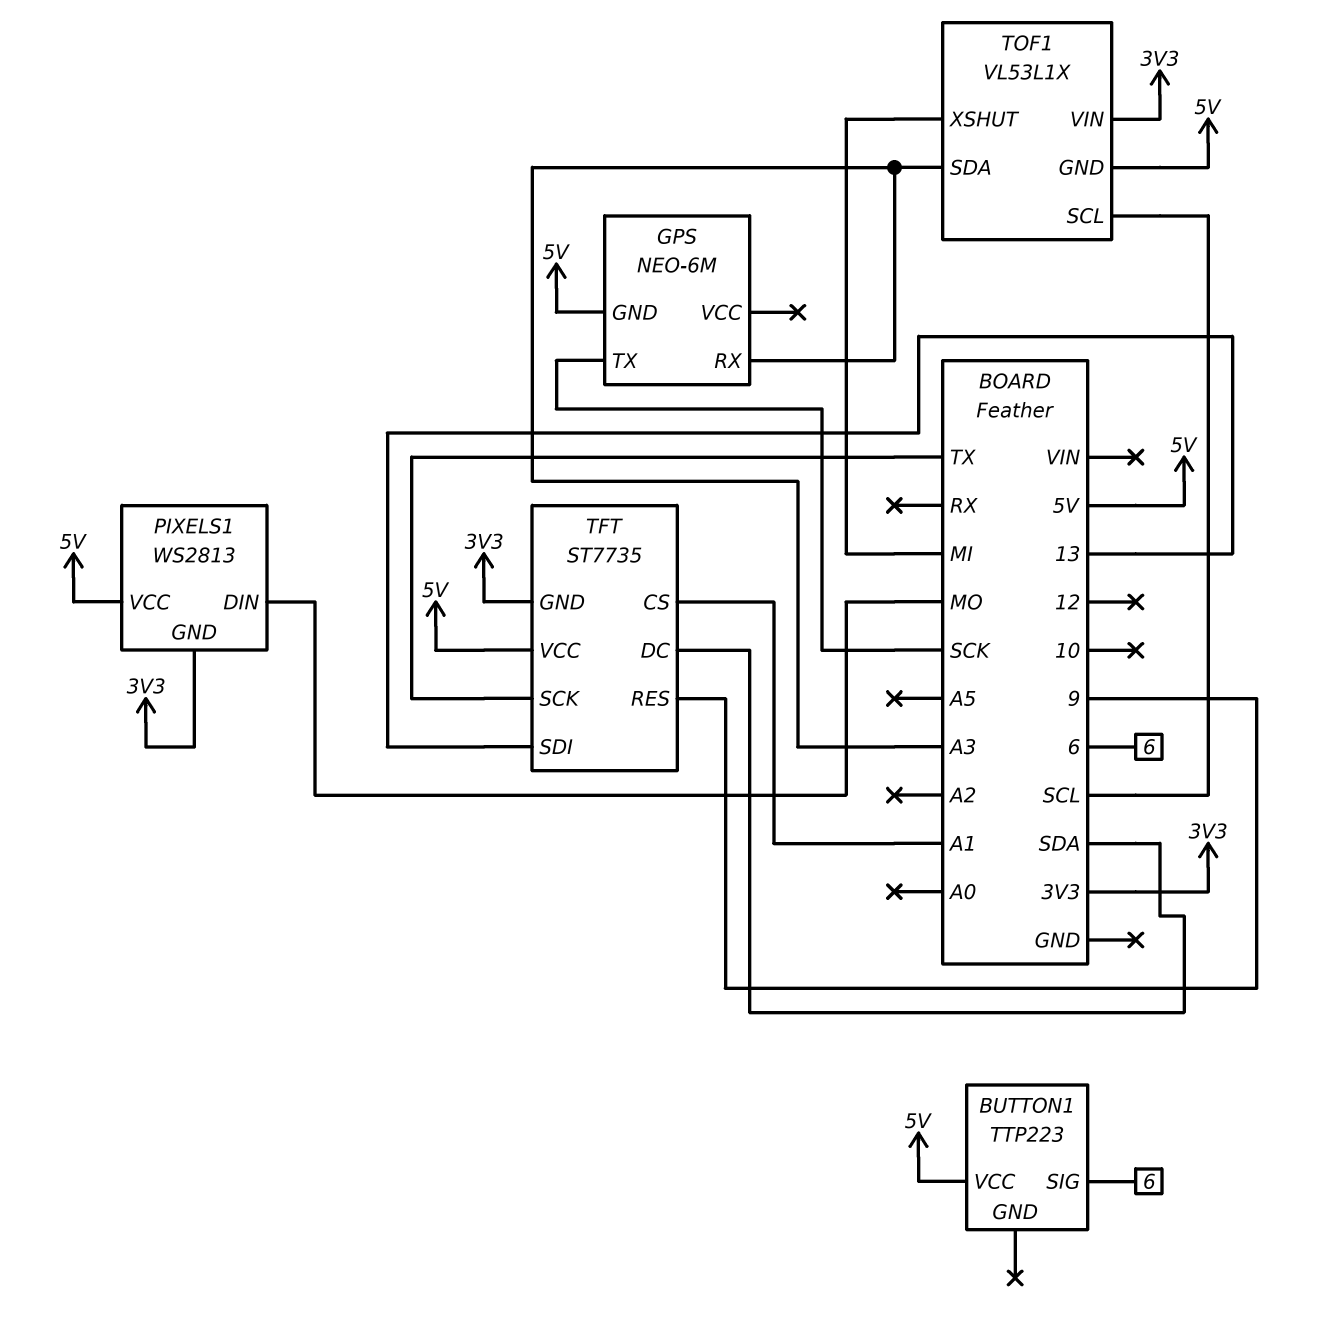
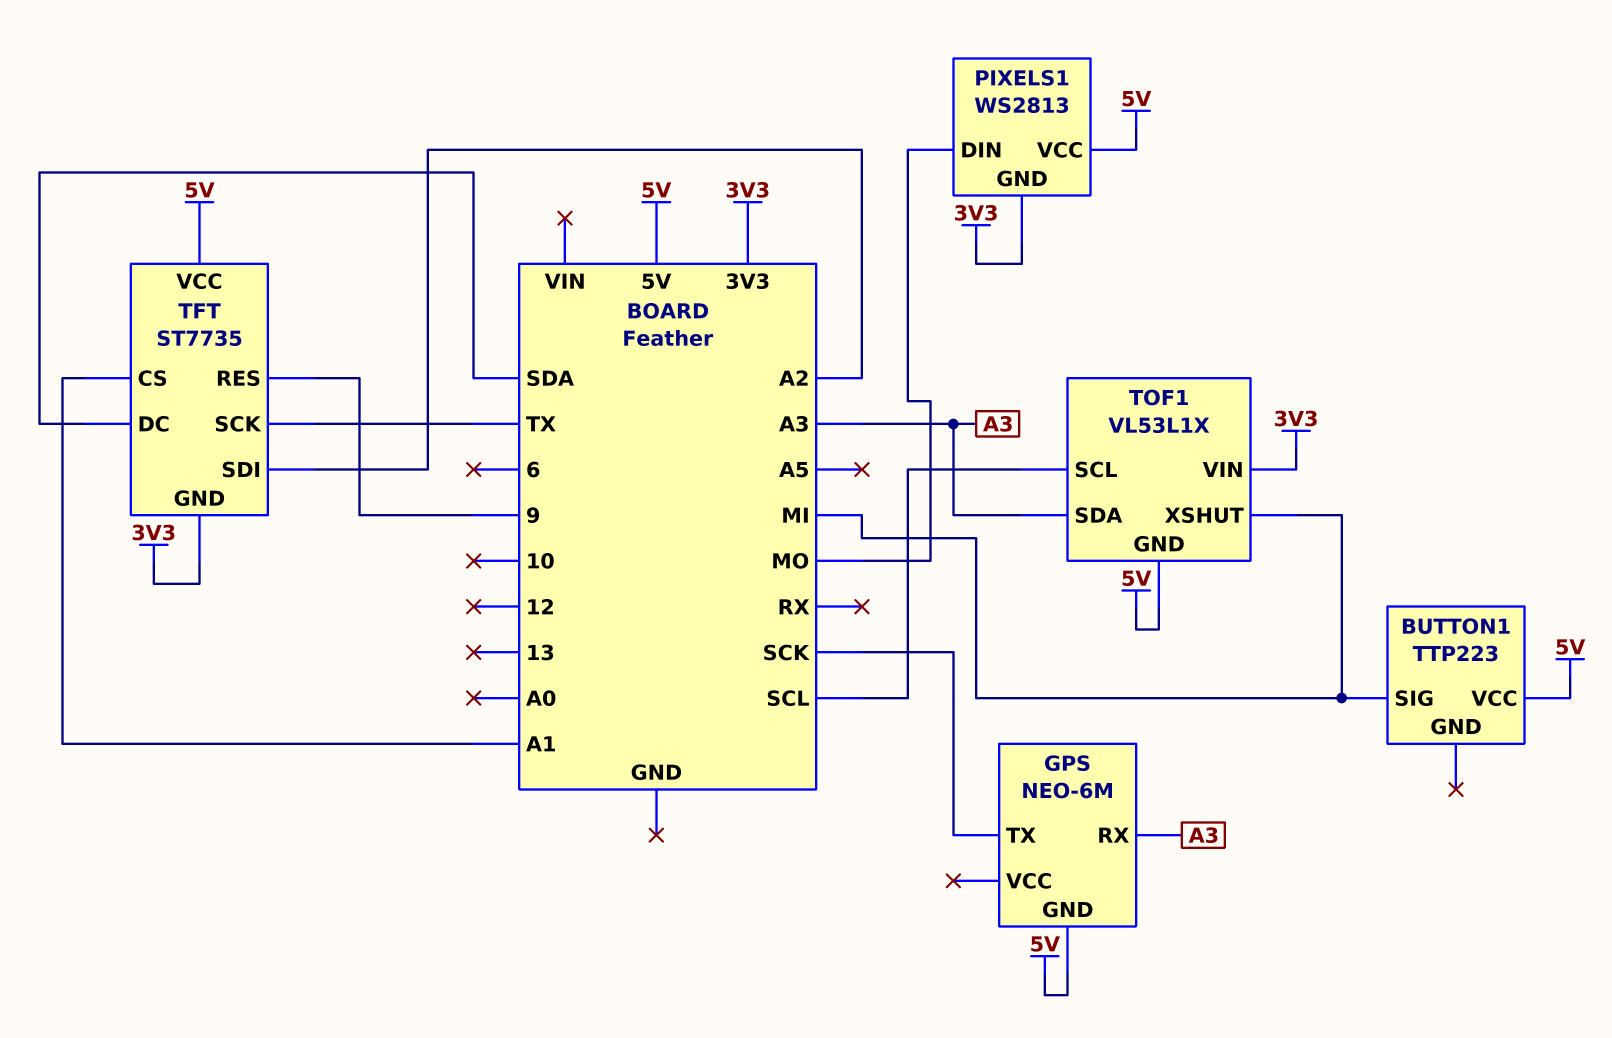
BUTTON1 pin SIG: 6 -> MI
TFT pin SDI: 13 -> A2

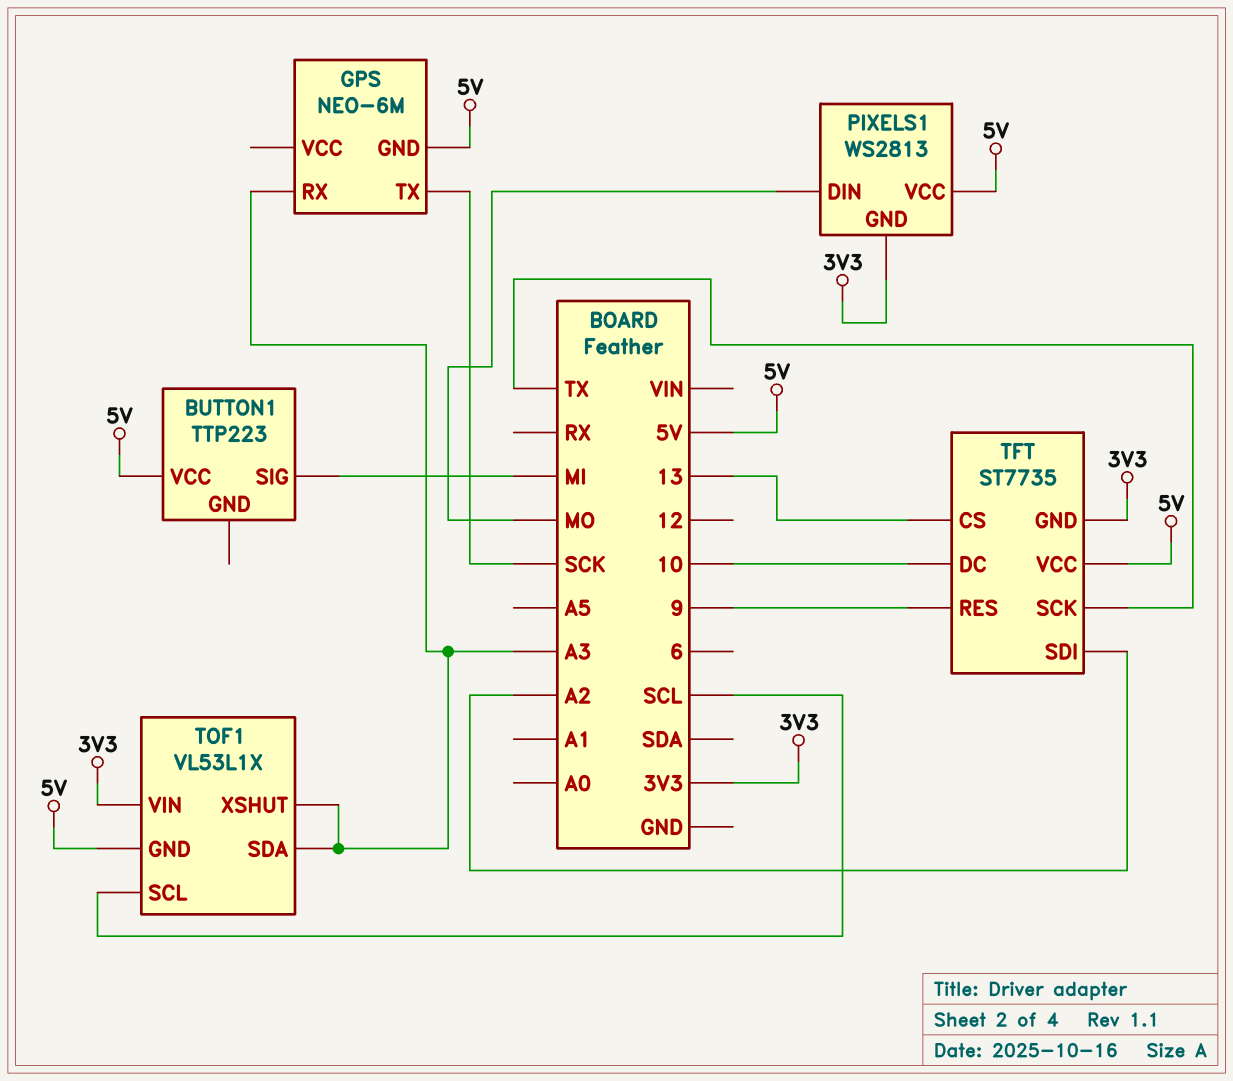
TFT pin CS: A1 -> 13
TFT pin DC: SDA -> 10
TOF1 pin XSHUT: MI -> A3

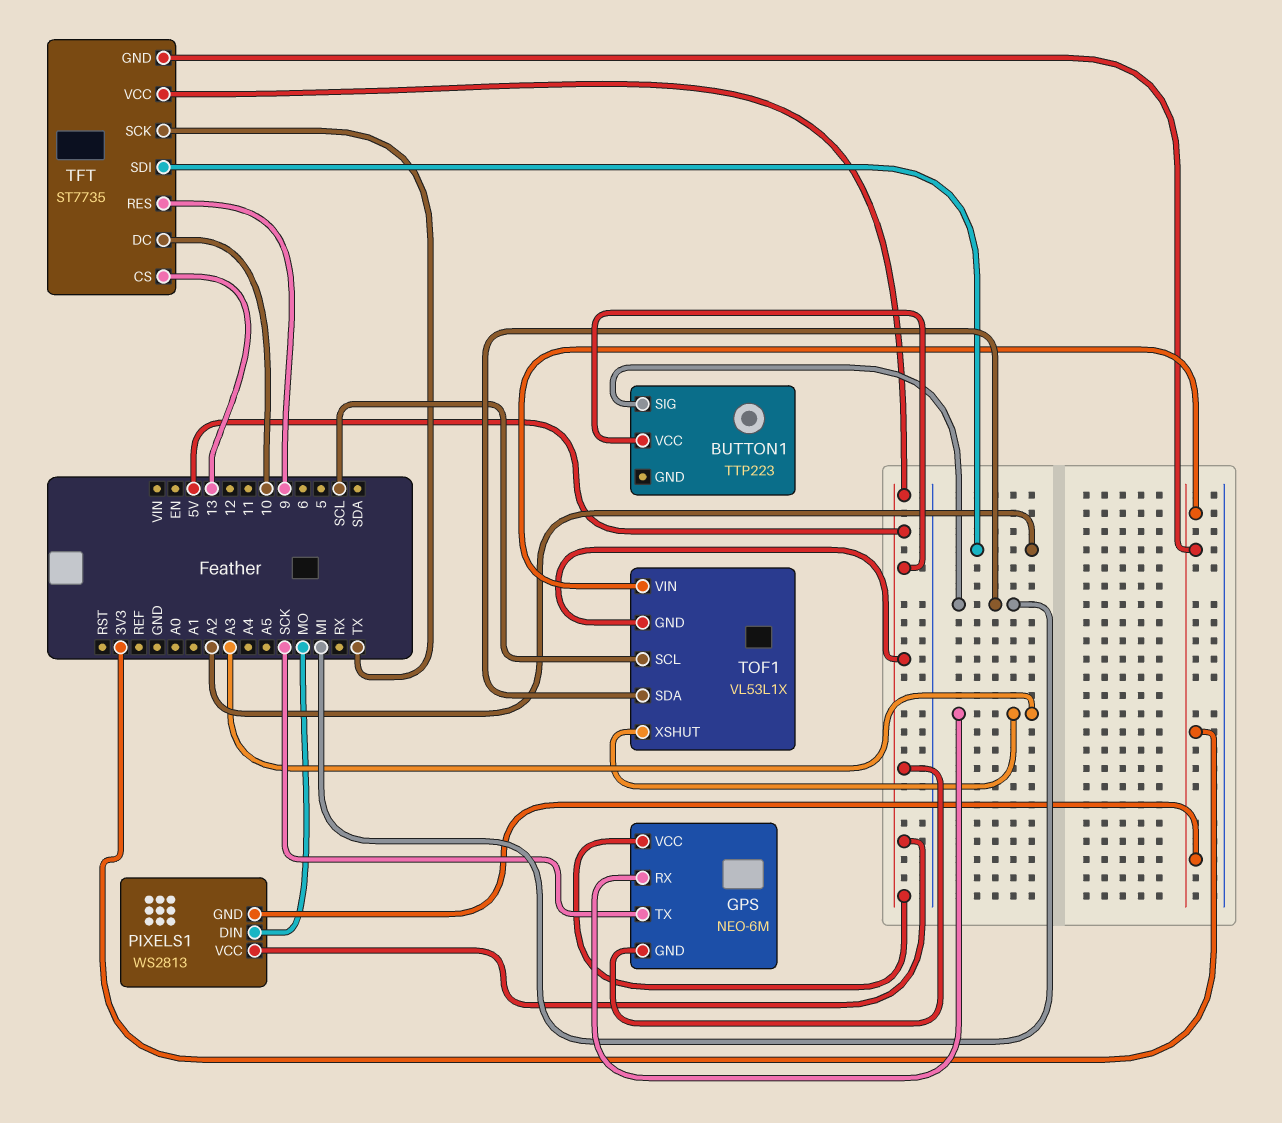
GPS pin VCC: none -> 5V
TOF1 pin SDA: A3 -> MI

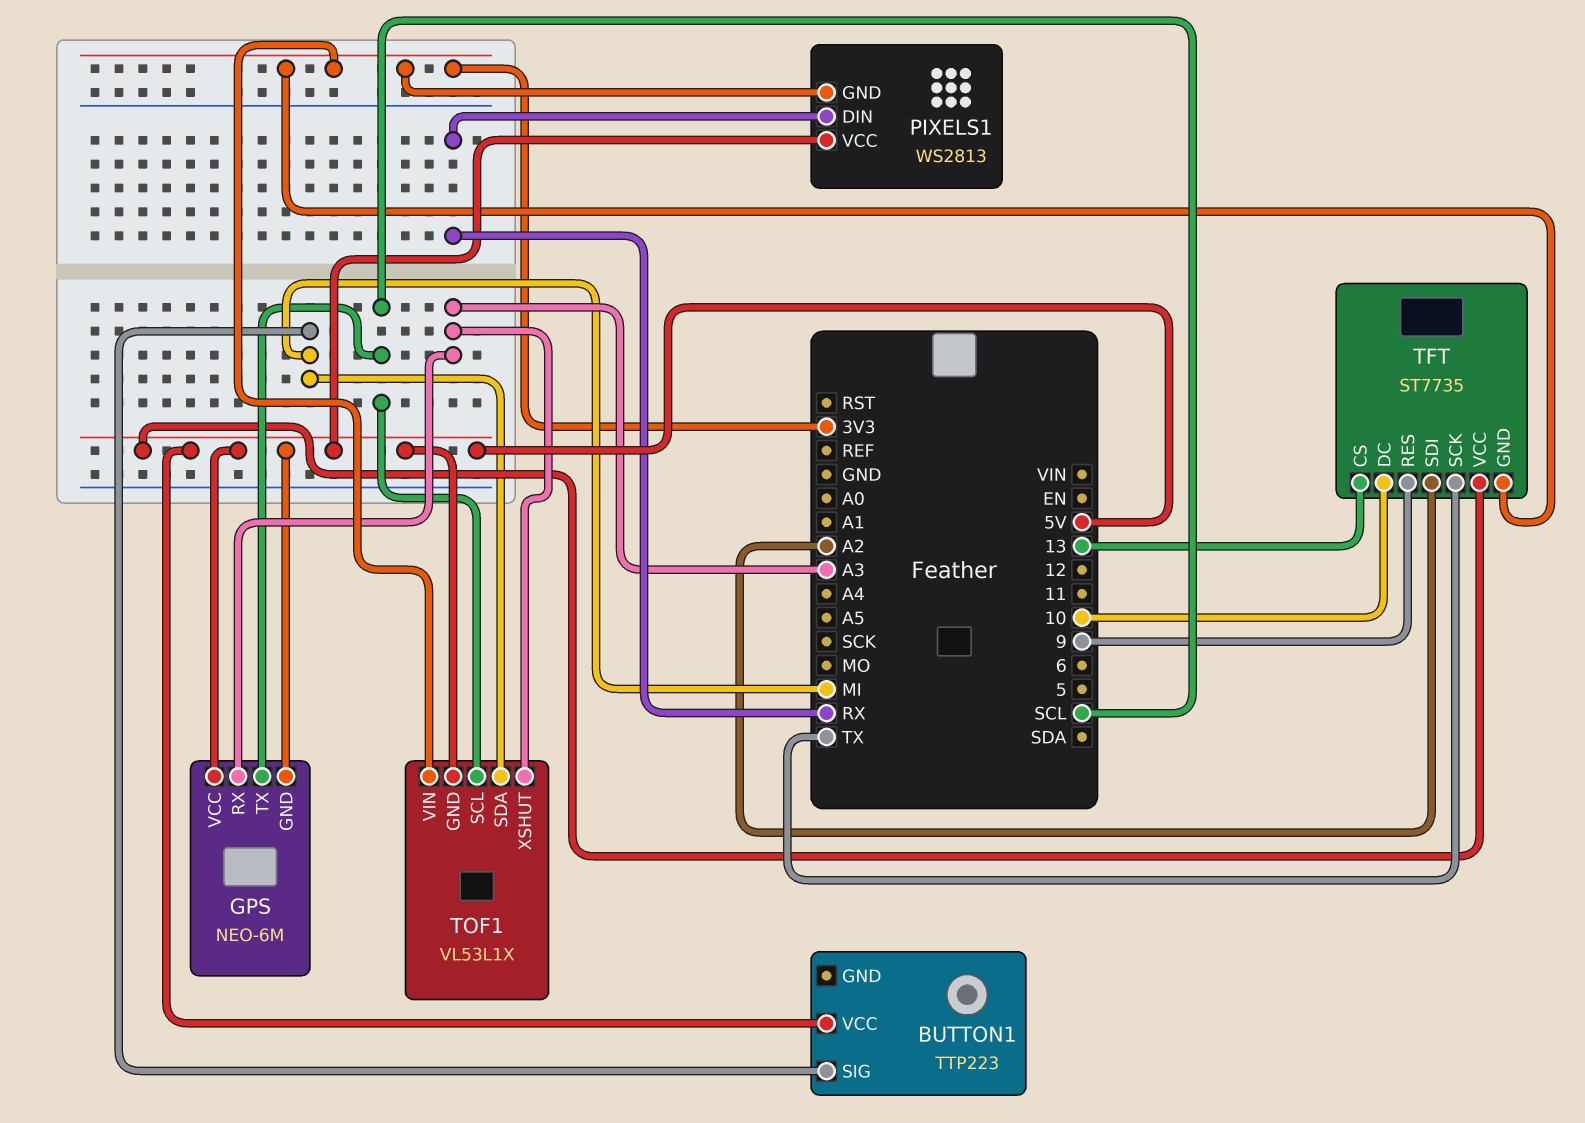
GPS pin TX: SCK -> SCL
PIXELS1 pin DIN: MO -> RX

